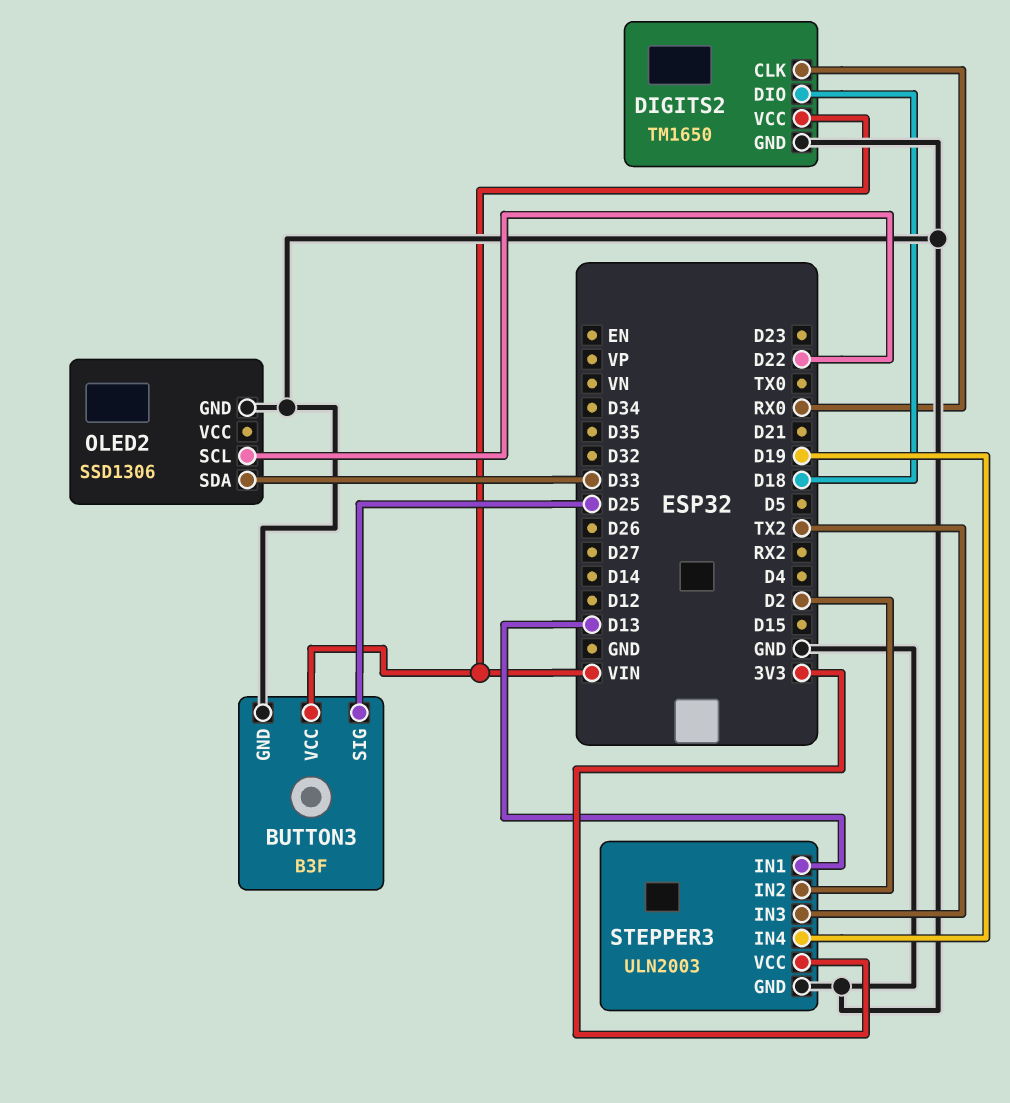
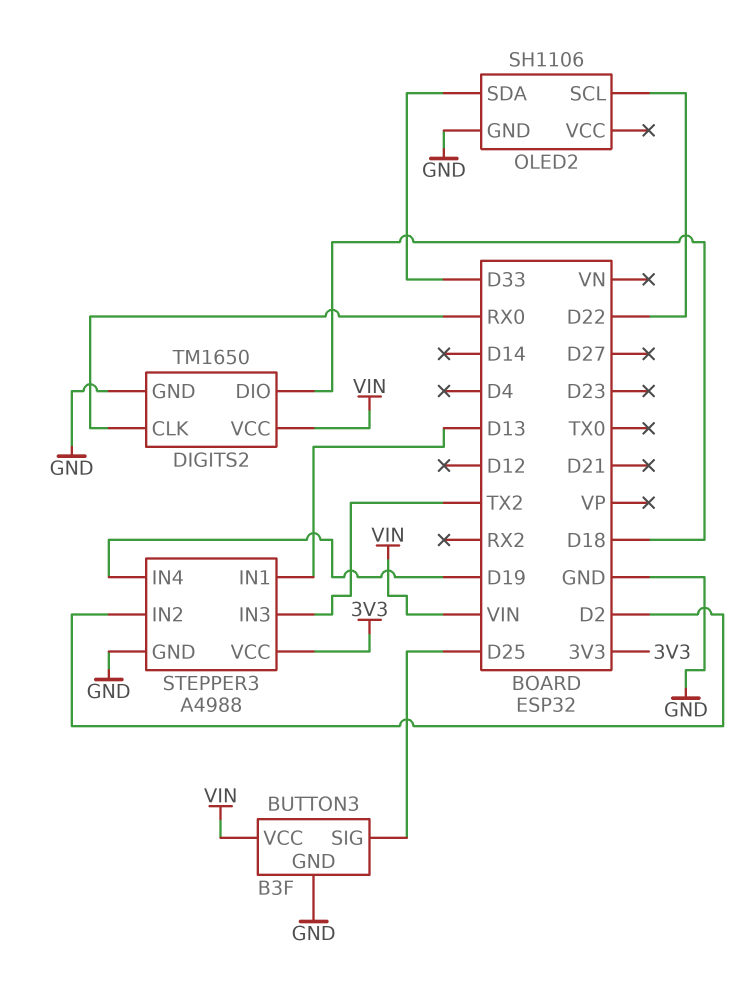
OLED2: SSD1306 -> SH1106
STEPPER3: ULN2003 -> A4988

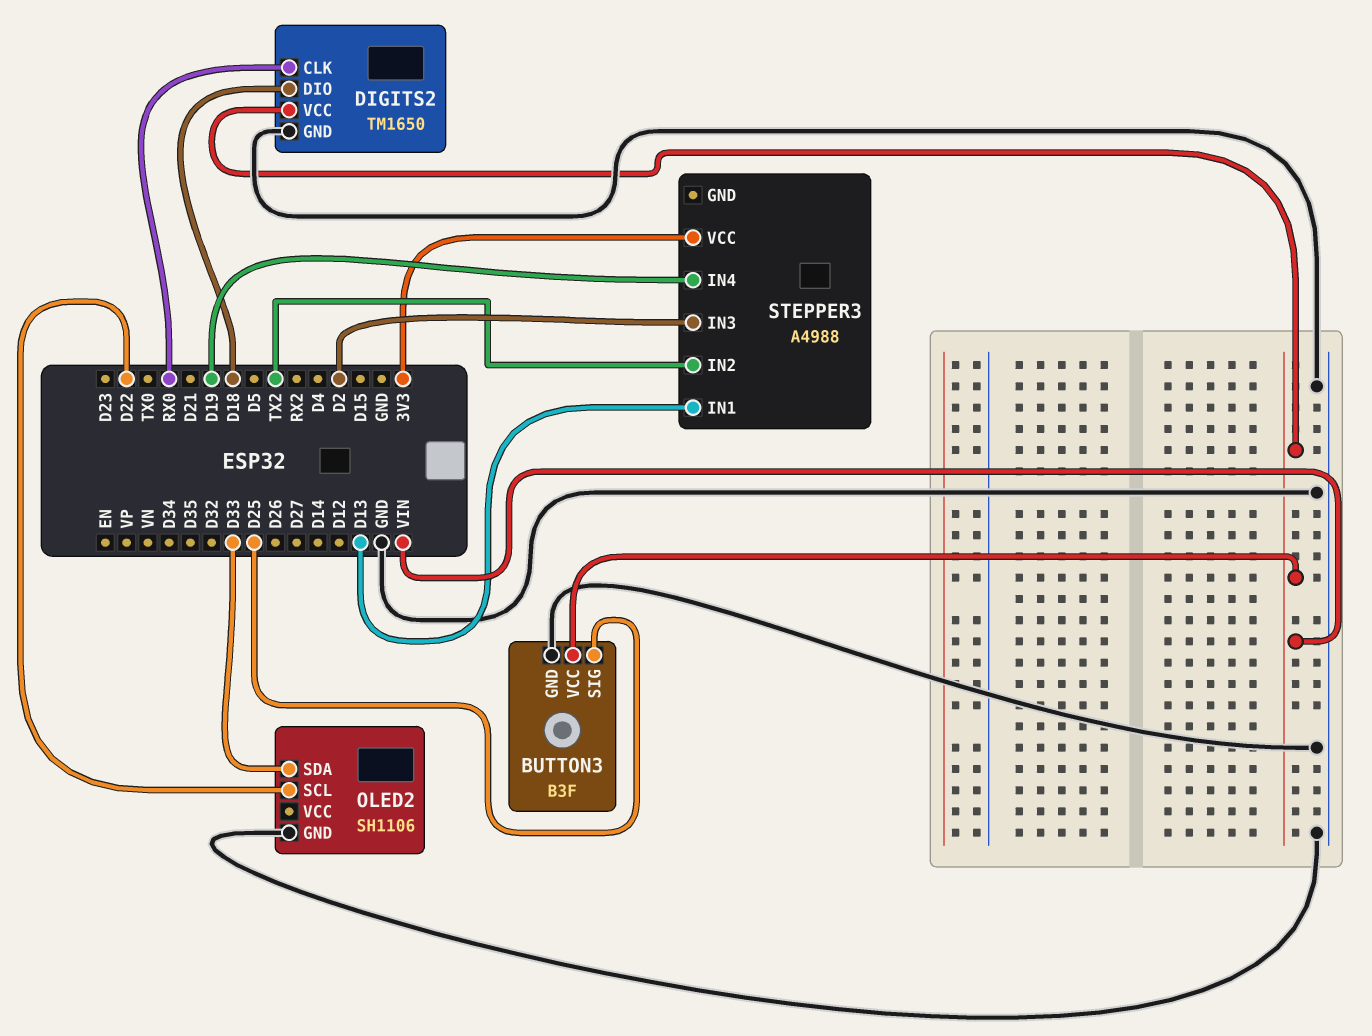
STEPPER3 pin GND: GND -> none
STEPPER3 pin IN2: D2 -> TX2
STEPPER3 pin IN3: TX2 -> D2

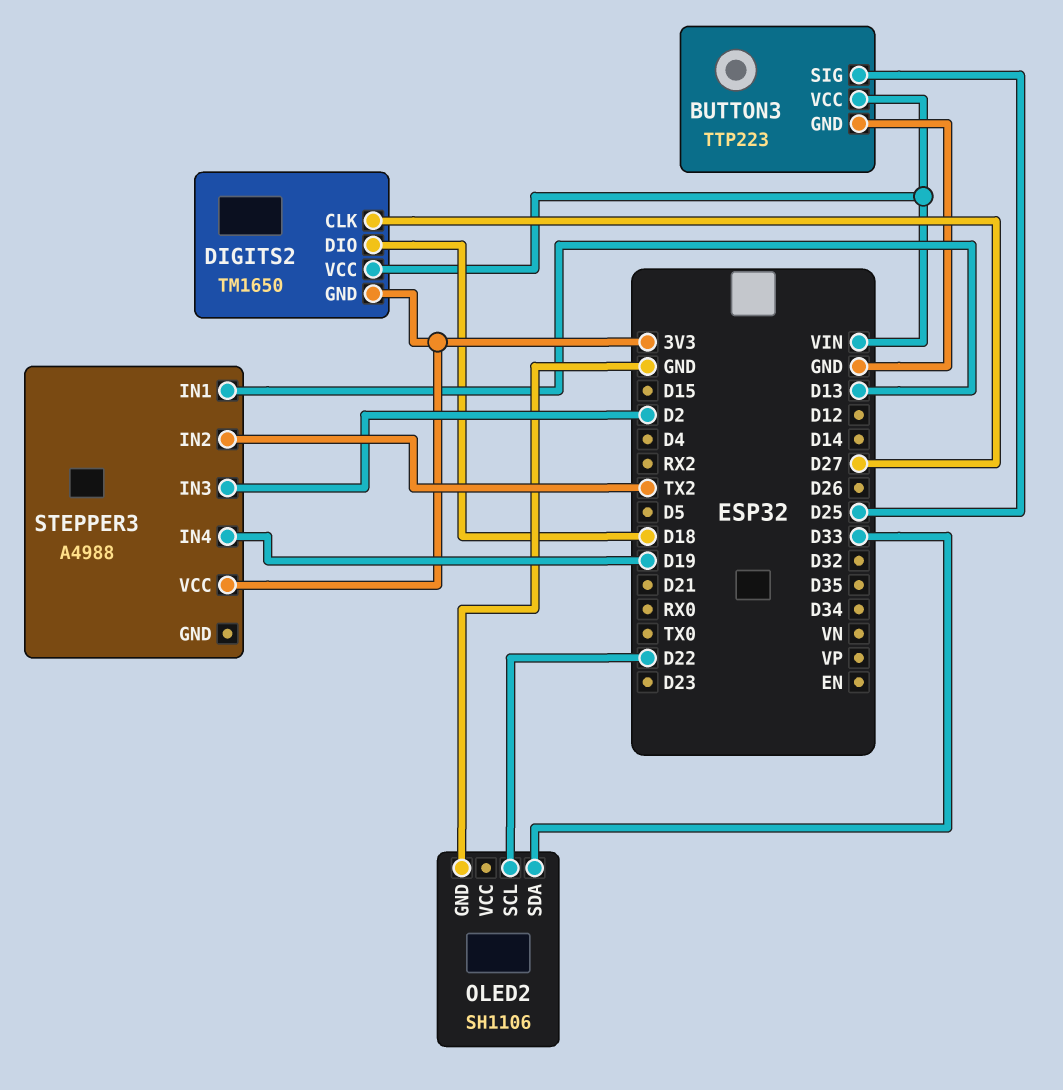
BUTTON3: B3F -> TTP223
DIGITS2 pin CLK: RX0 -> D27
DIGITS2 pin GND: GND -> 3V3

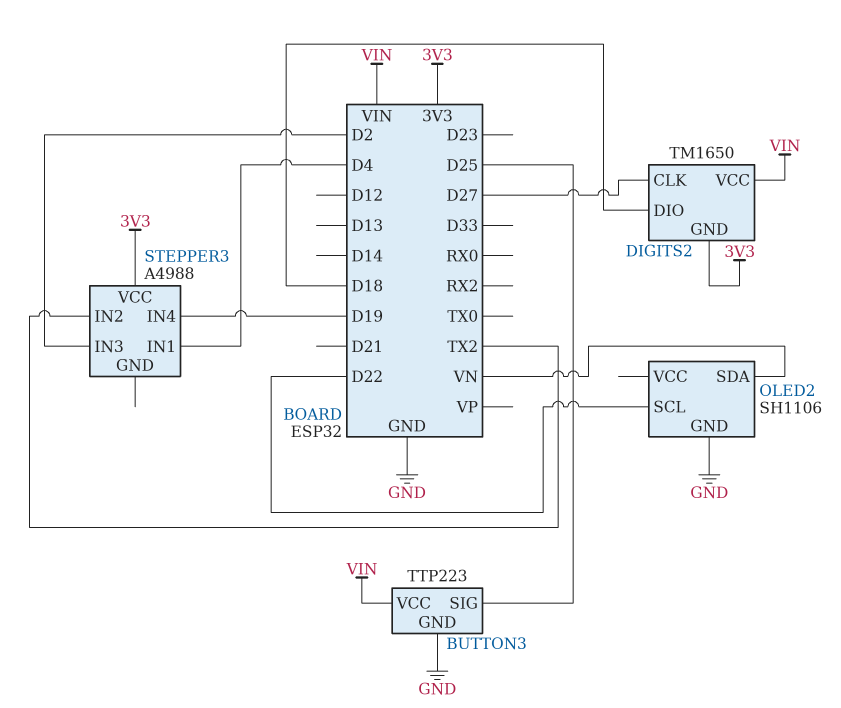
OLED2 pin SDA: D33 -> VN
STEPPER3 pin IN1: D13 -> D4

